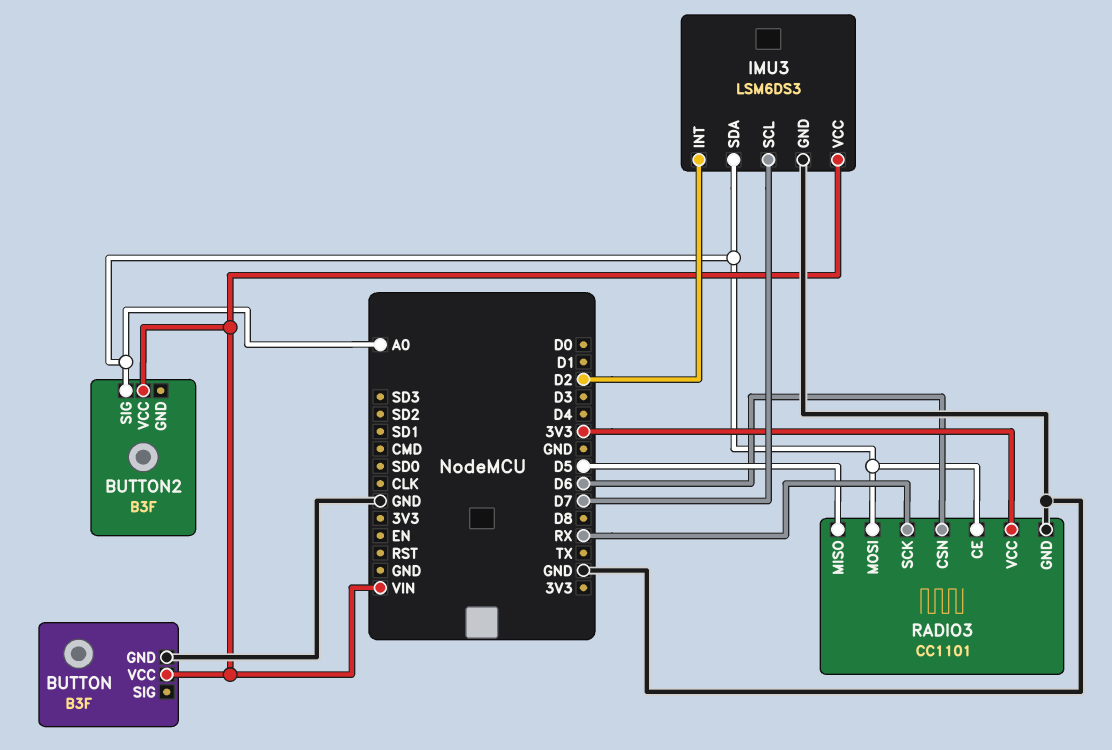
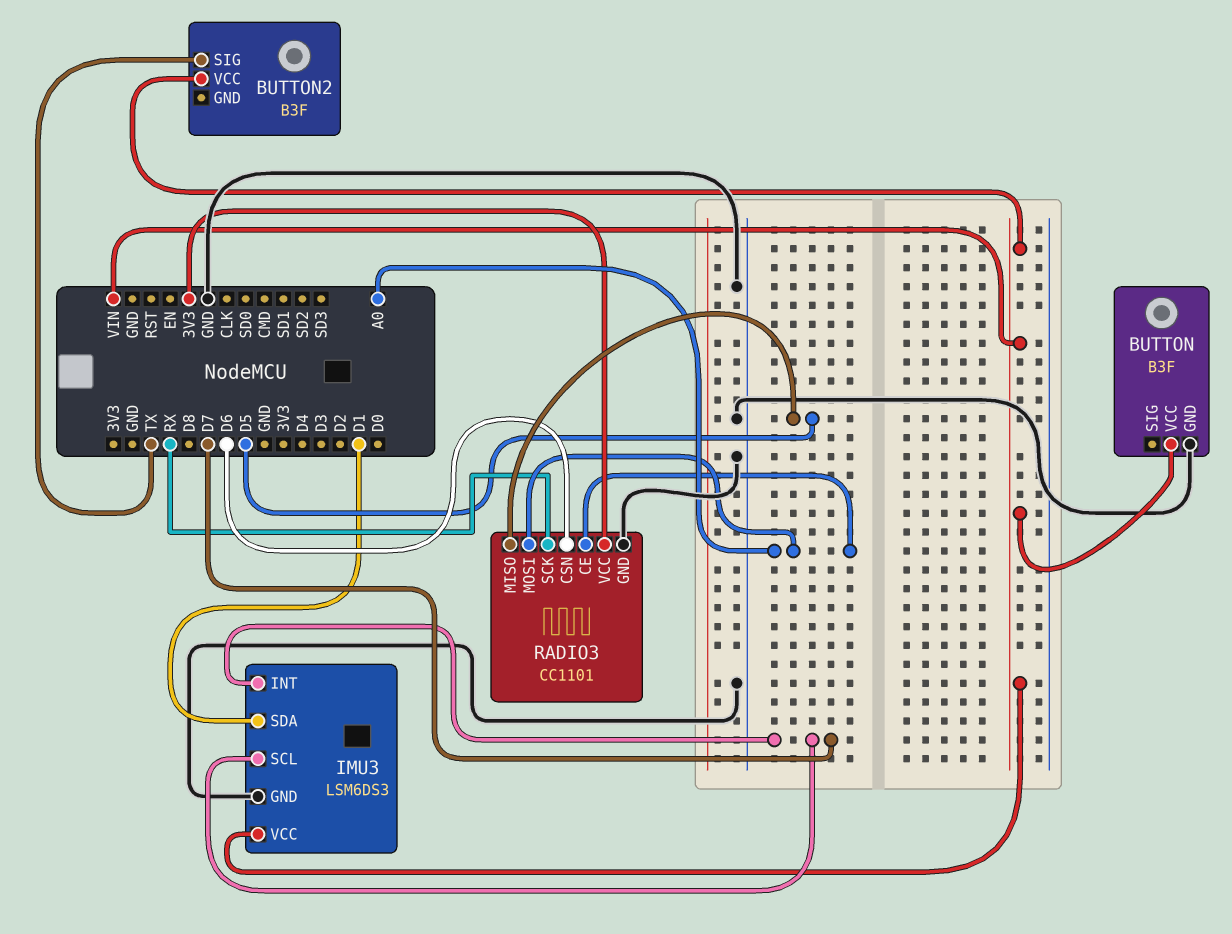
BUTTON2 pin SIG: A0 -> TX
IMU3 pin INT: D2 -> D7
IMU3 pin SDA: A0 -> D1

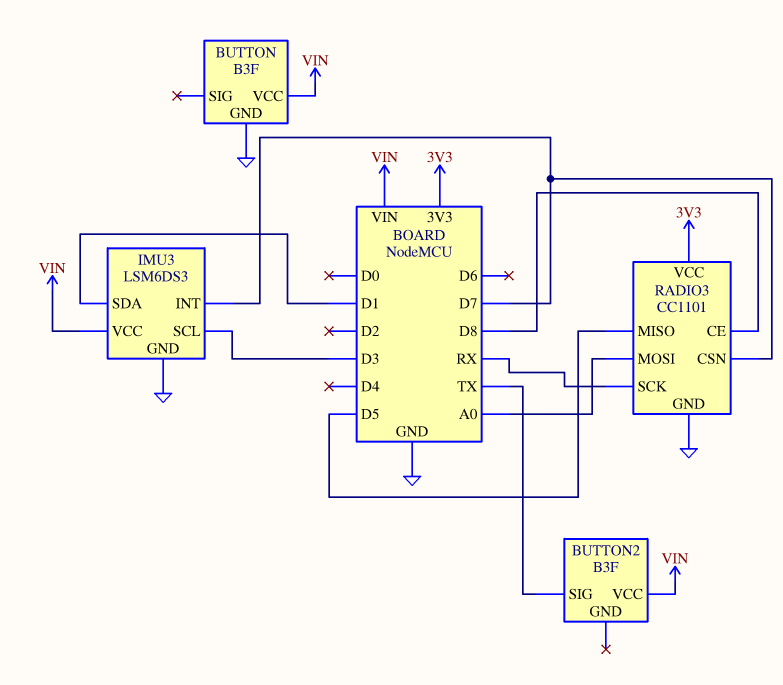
IMU3 pin SCL: D7 -> D3
RADIO3 pin CE: A0 -> D8
RADIO3 pin CSN: D6 -> D7

